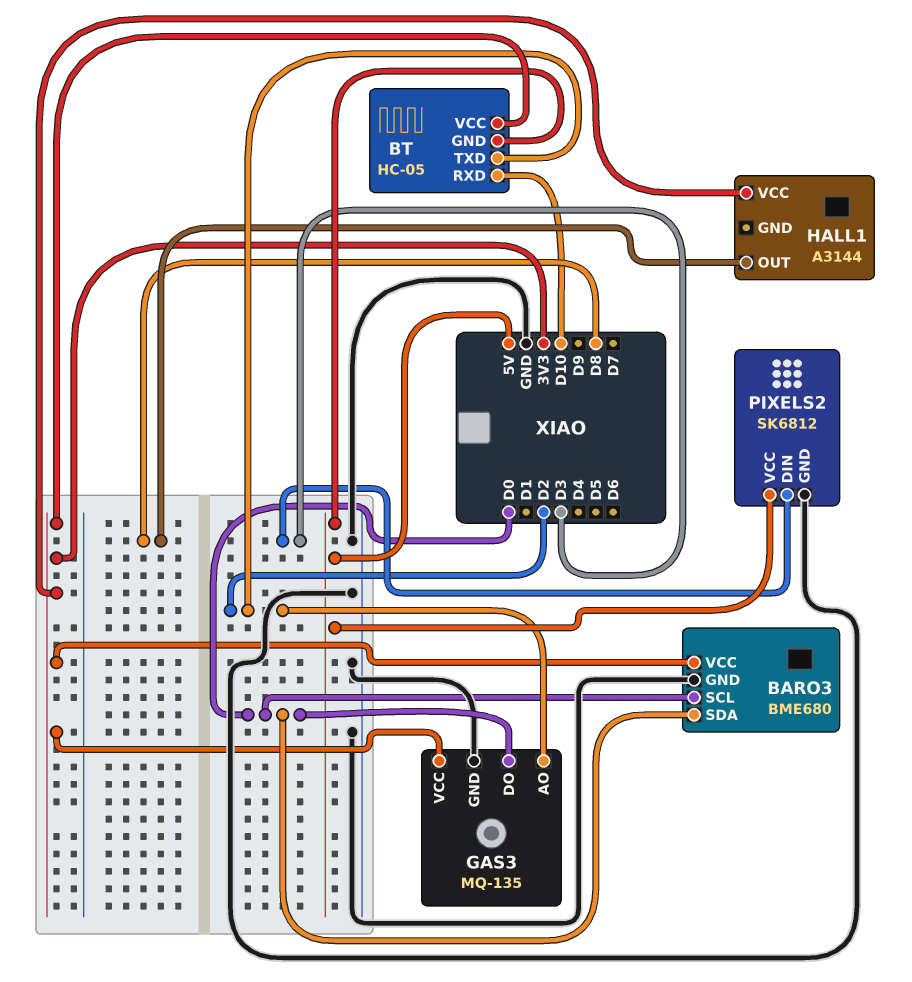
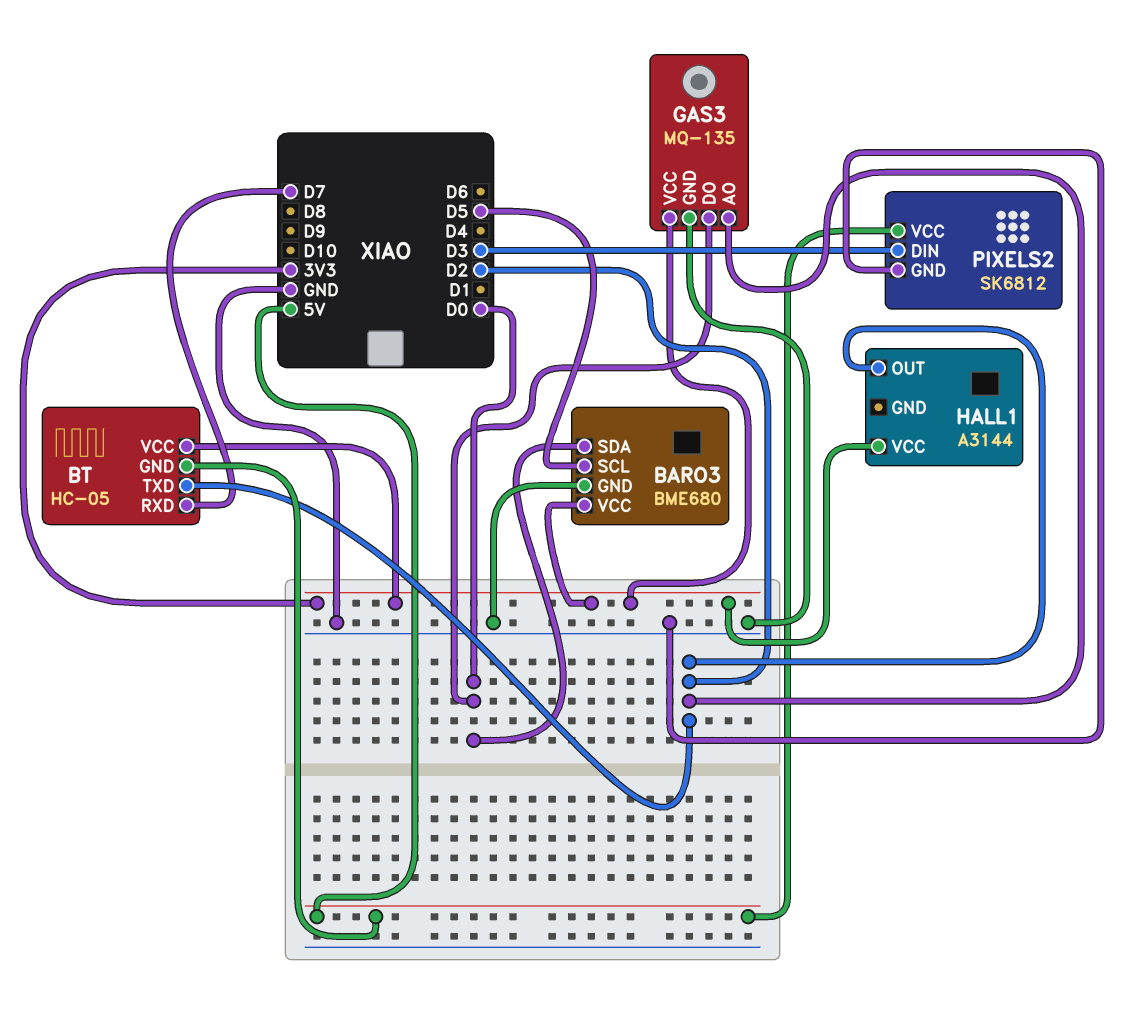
BARO3 pin SCL: D0 -> D5
BT pin RXD: D10 -> D7
HALL1 pin OUT: D8 -> D2

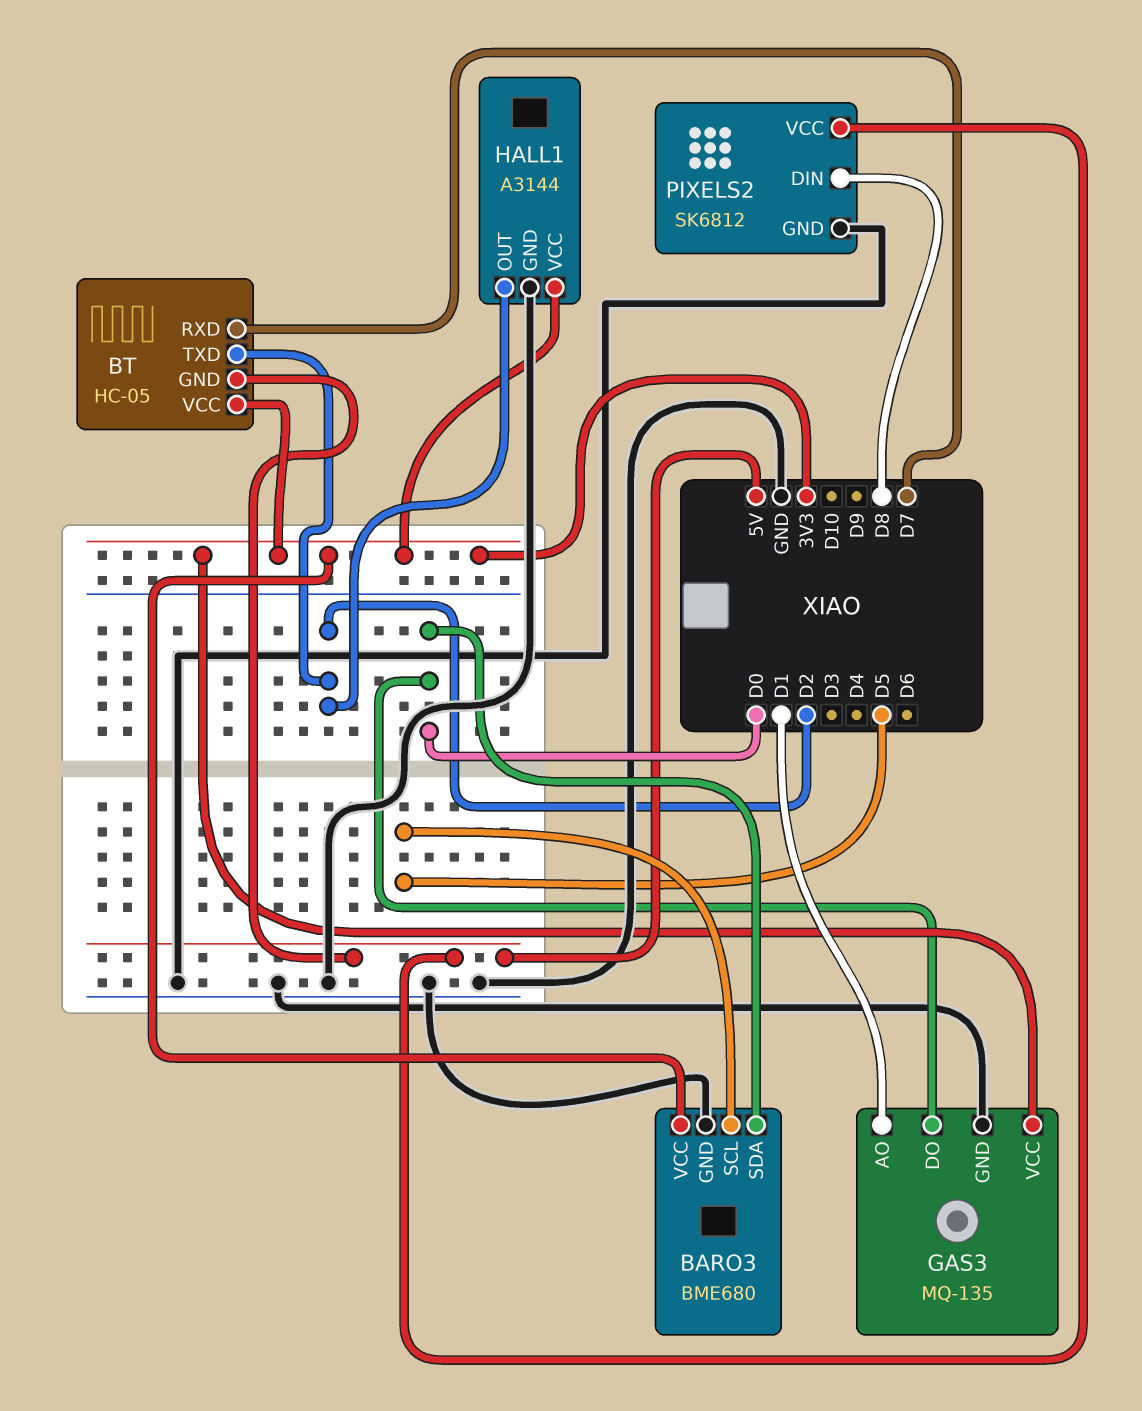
GAS3 pin AO: D2 -> D1
HALL1 pin GND: none -> GND
PIXELS2 pin DIN: D3 -> D8

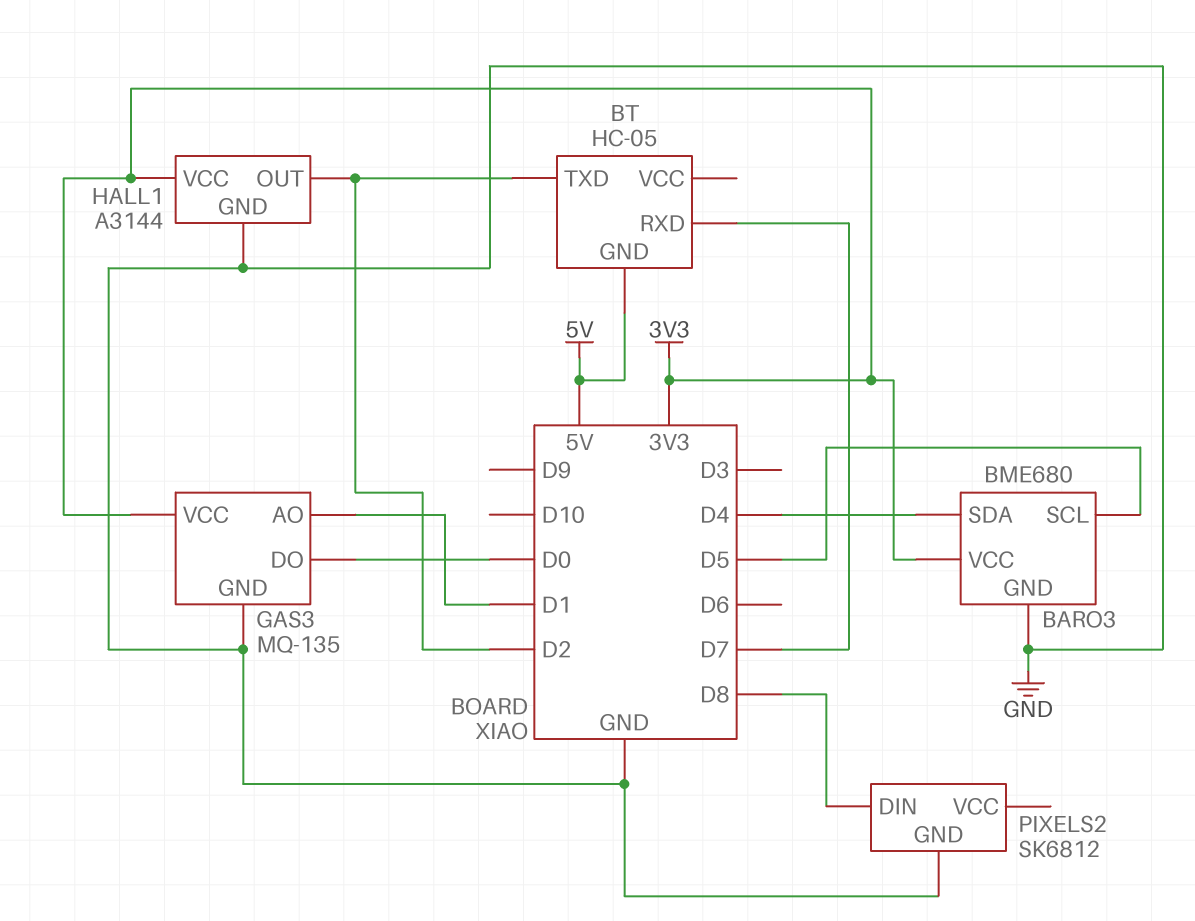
BARO3 pin SDA: D0 -> D4
BT pin VCC: 3V3 -> none
PIXELS2 pin VCC: 5V -> none

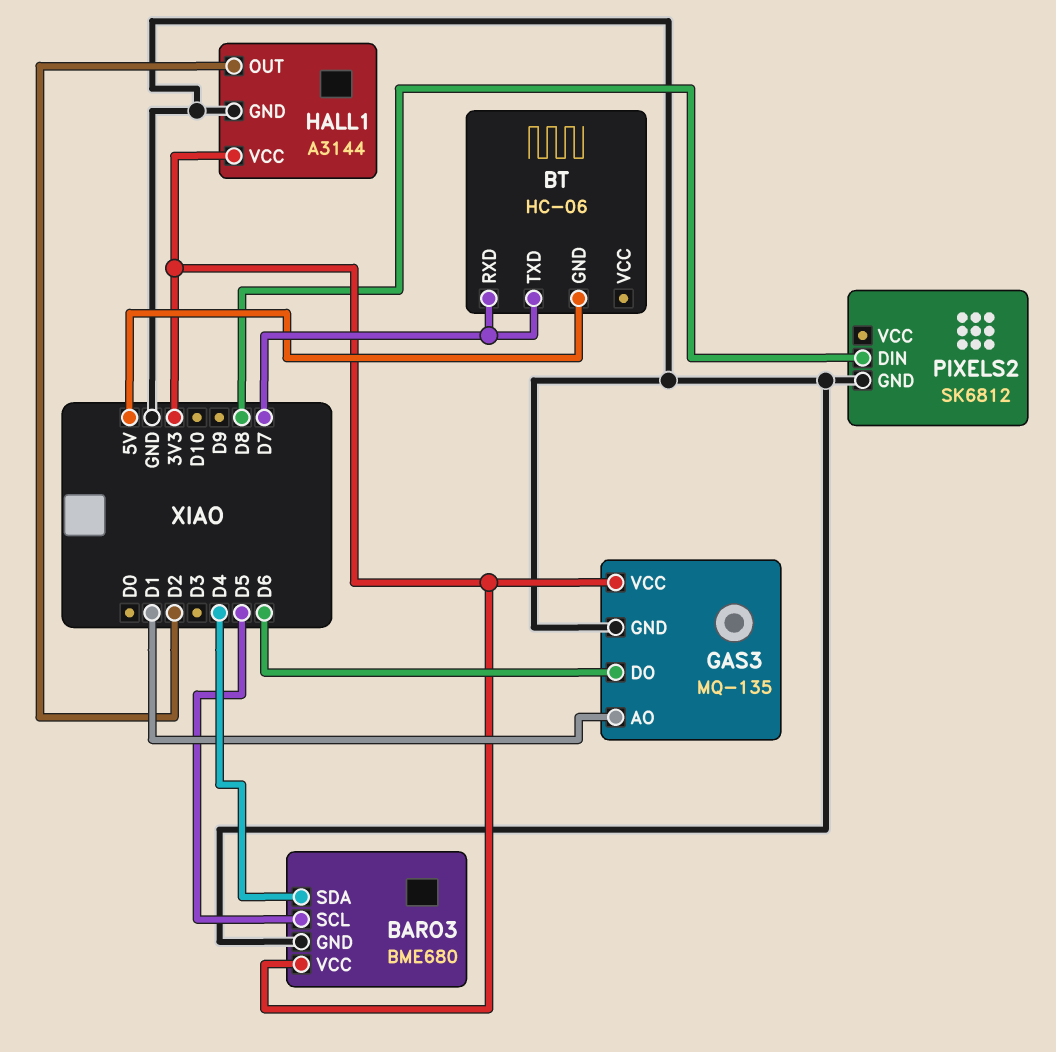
BT: HC-05 -> HC-06
BT pin TXD: D2 -> D7
GAS3 pin DO: D0 -> D6

